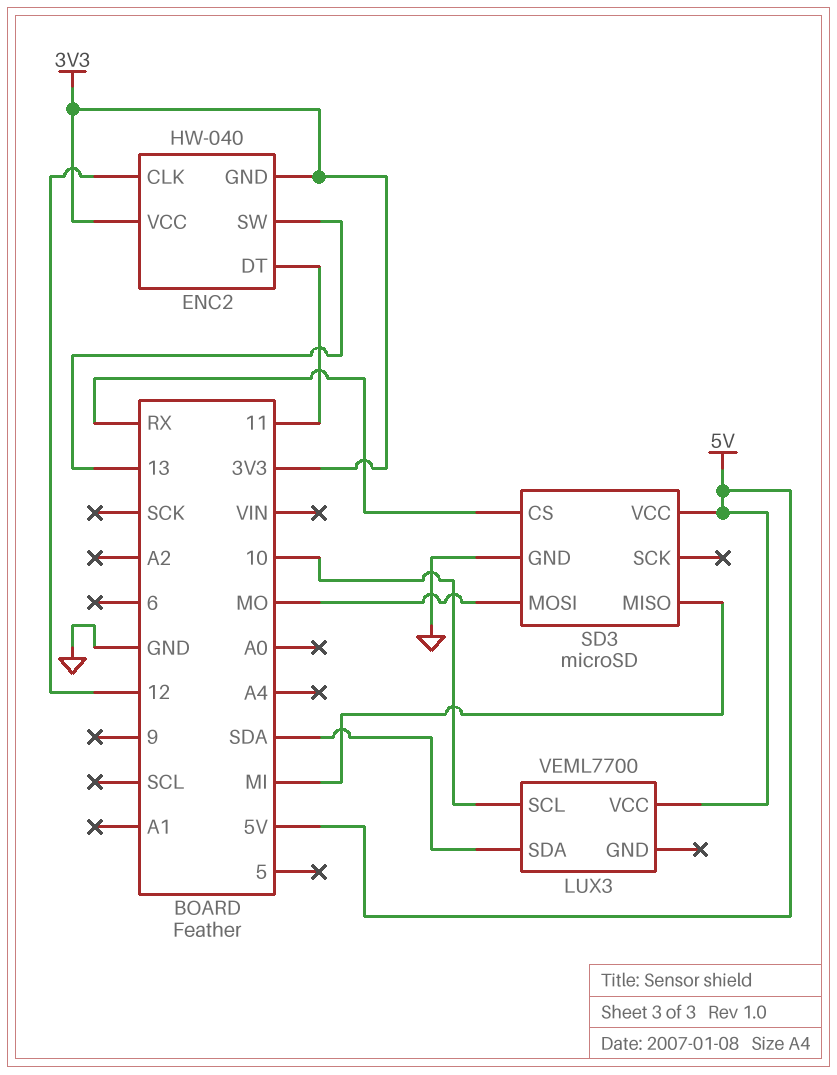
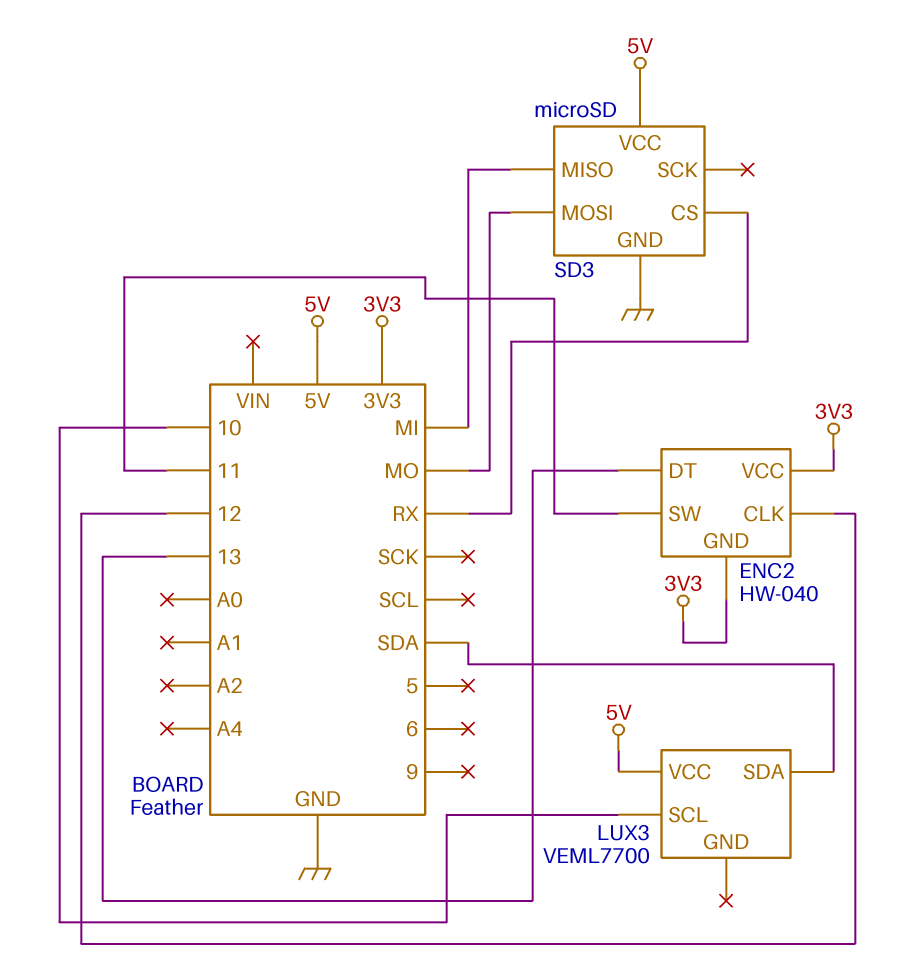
ENC2 pin DT: 11 -> 13
ENC2 pin SW: 13 -> 11

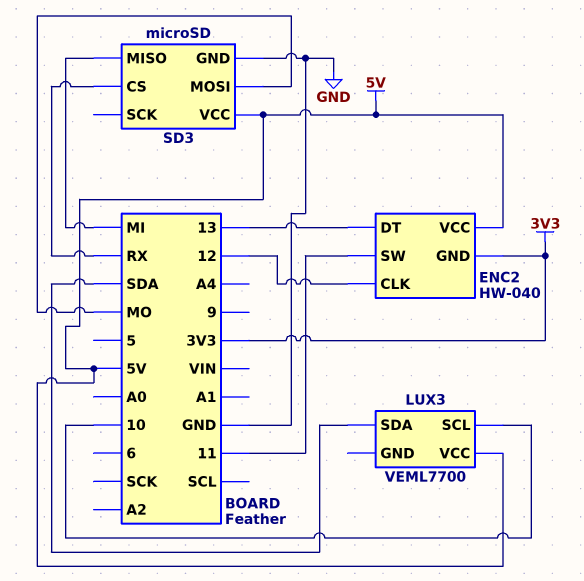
ENC2 pin VCC: 3V3 -> 5V

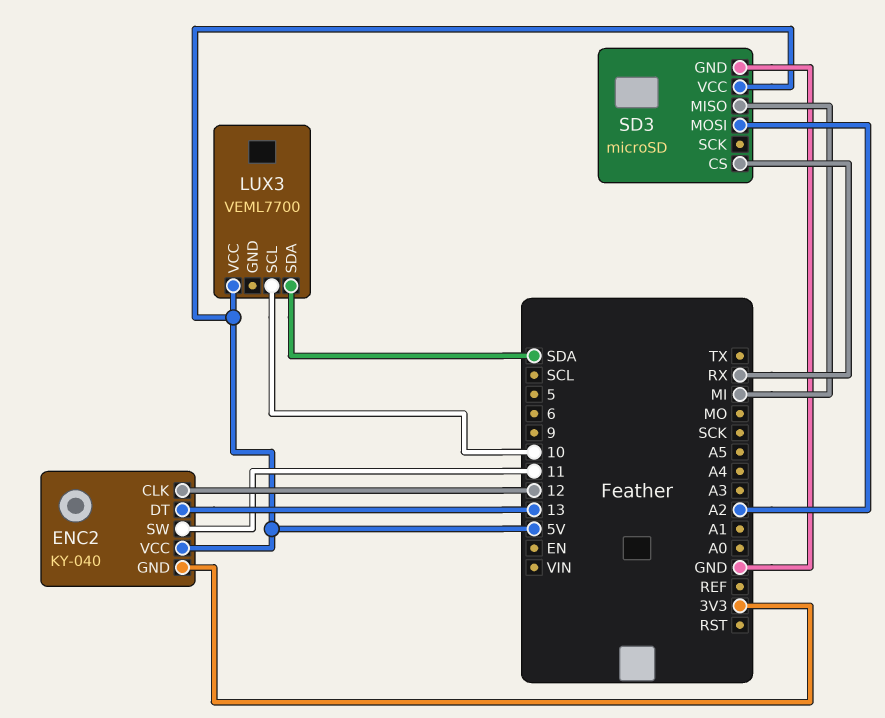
ENC2: HW-040 -> KY-040
SD3 pin MOSI: MO -> A2

